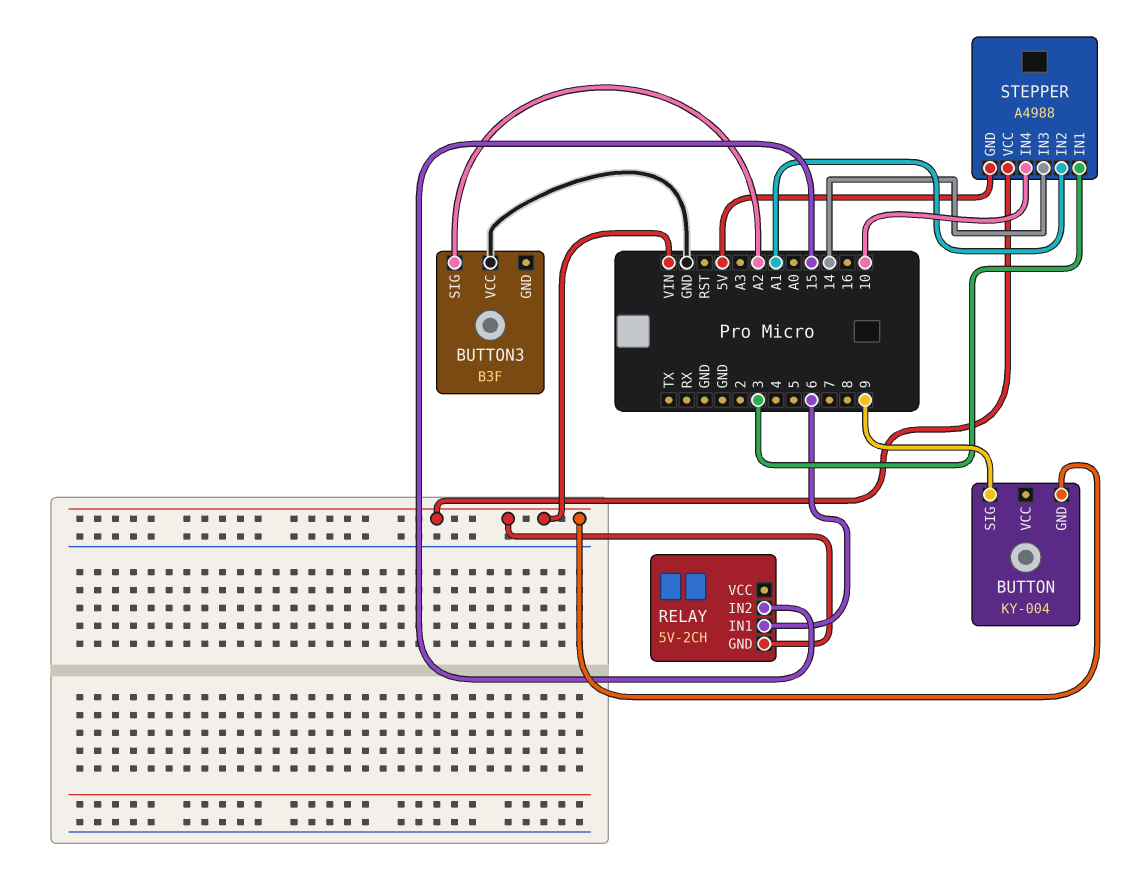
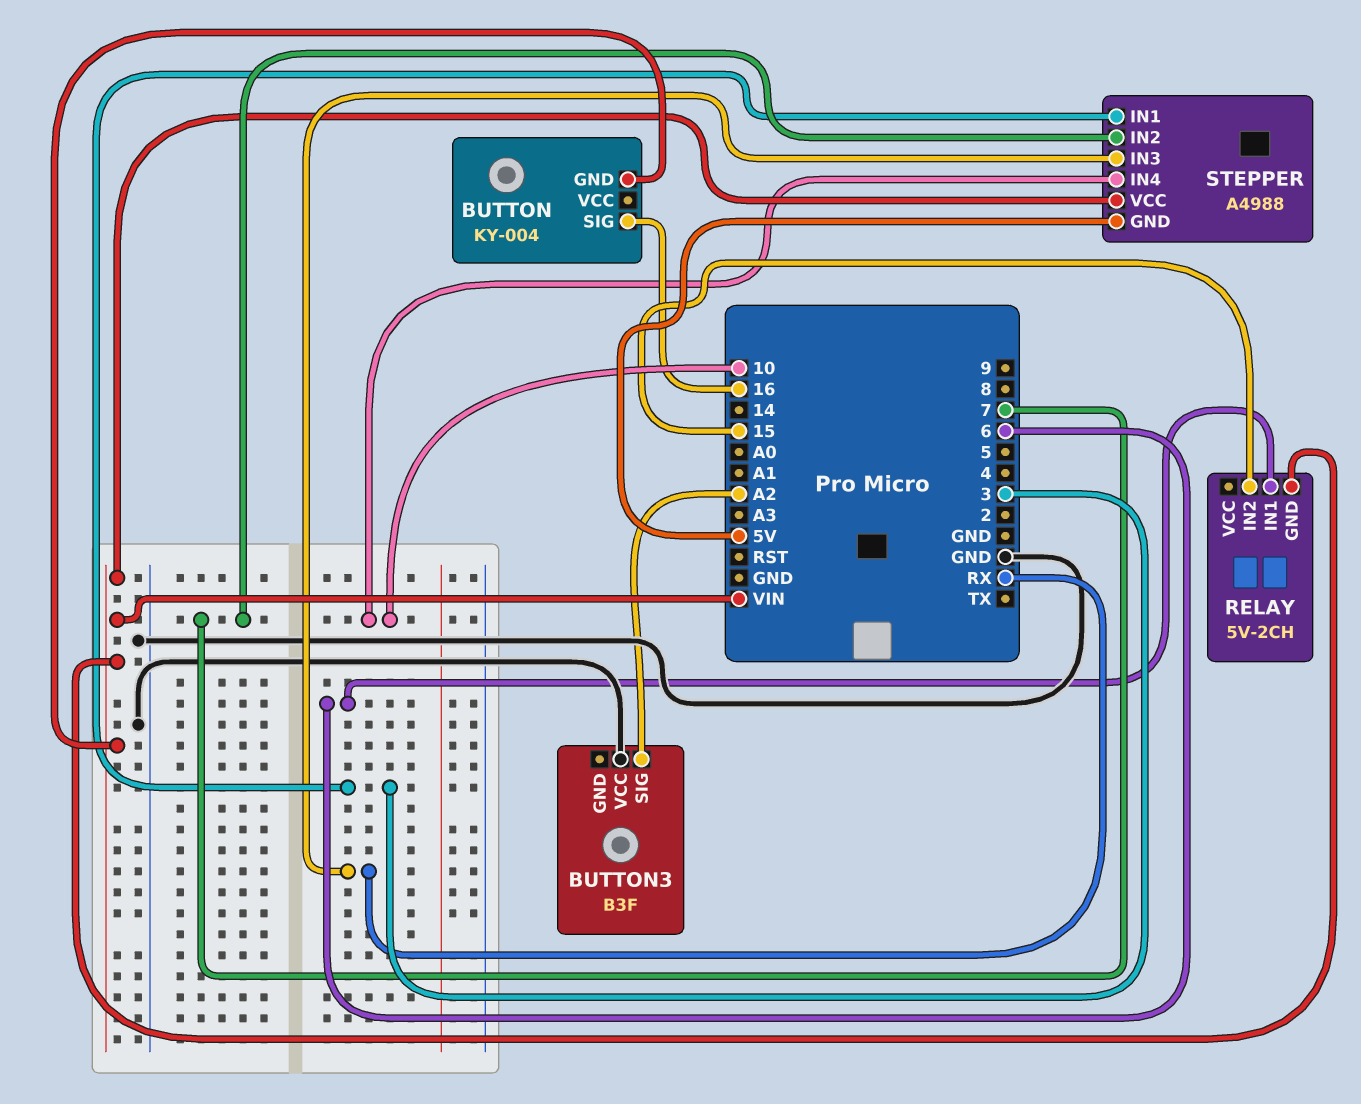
BUTTON pin SIG: 9 -> 16
STEPPER pin IN2: A1 -> 7
STEPPER pin IN3: 14 -> RX

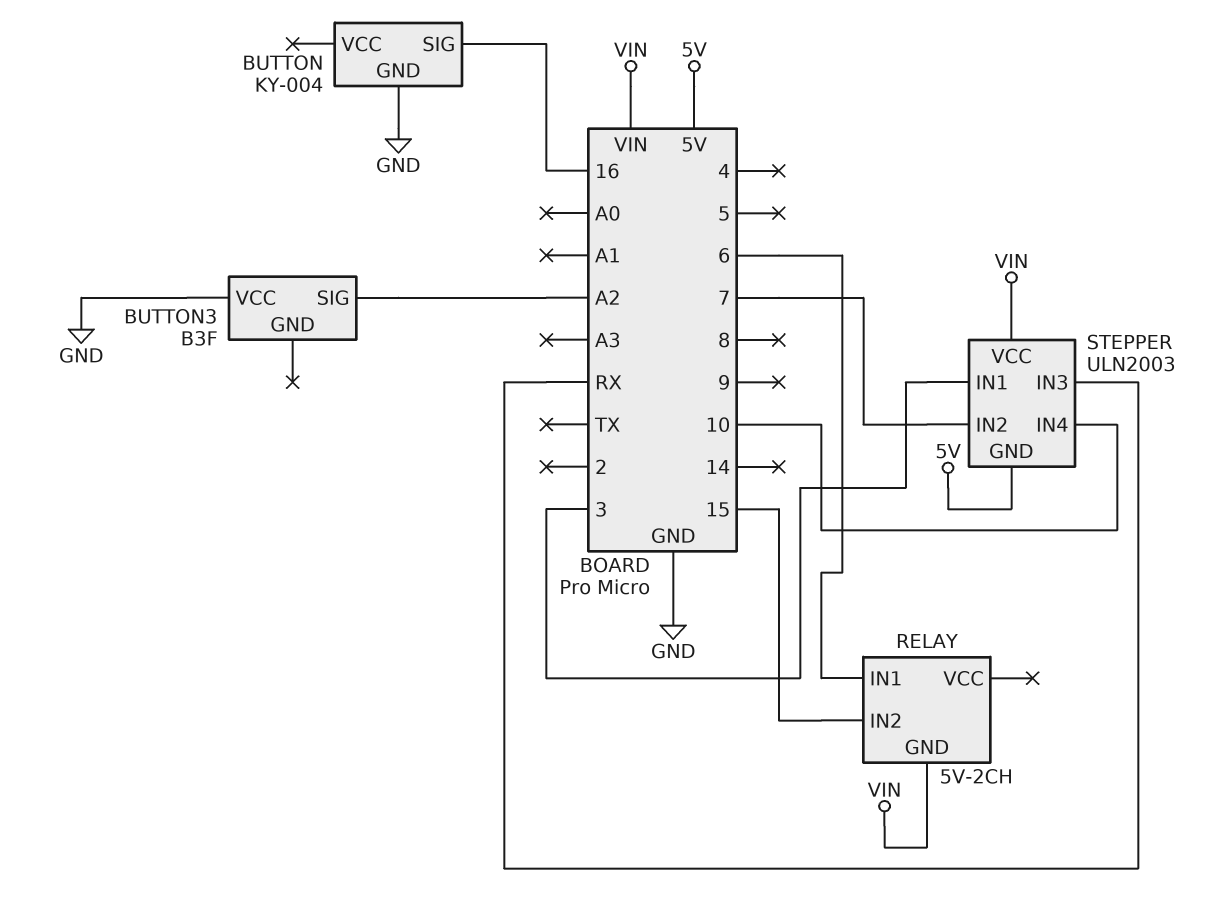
BUTTON pin GND: VIN -> GND
STEPPER: A4988 -> ULN2003

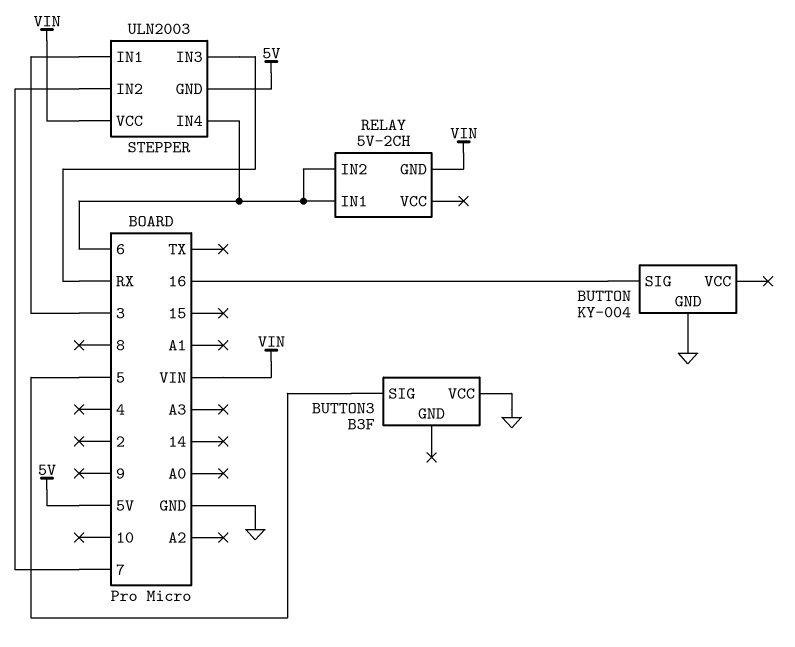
BUTTON3 pin SIG: A2 -> 5
RELAY pin IN2: 15 -> 6
STEPPER pin IN4: 10 -> 6

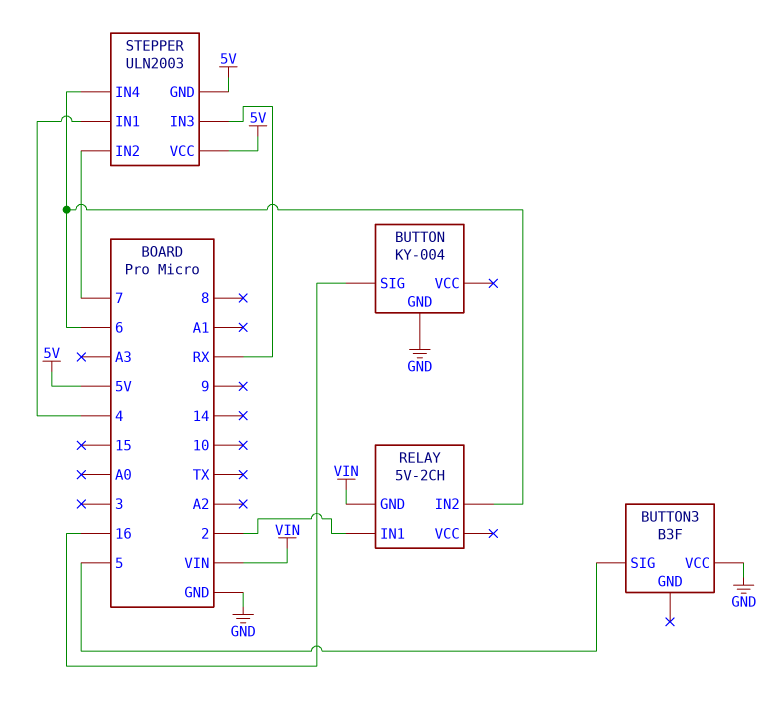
RELAY pin IN1: 6 -> 2
STEPPER pin IN1: 3 -> 4
STEPPER pin VCC: VIN -> 5V

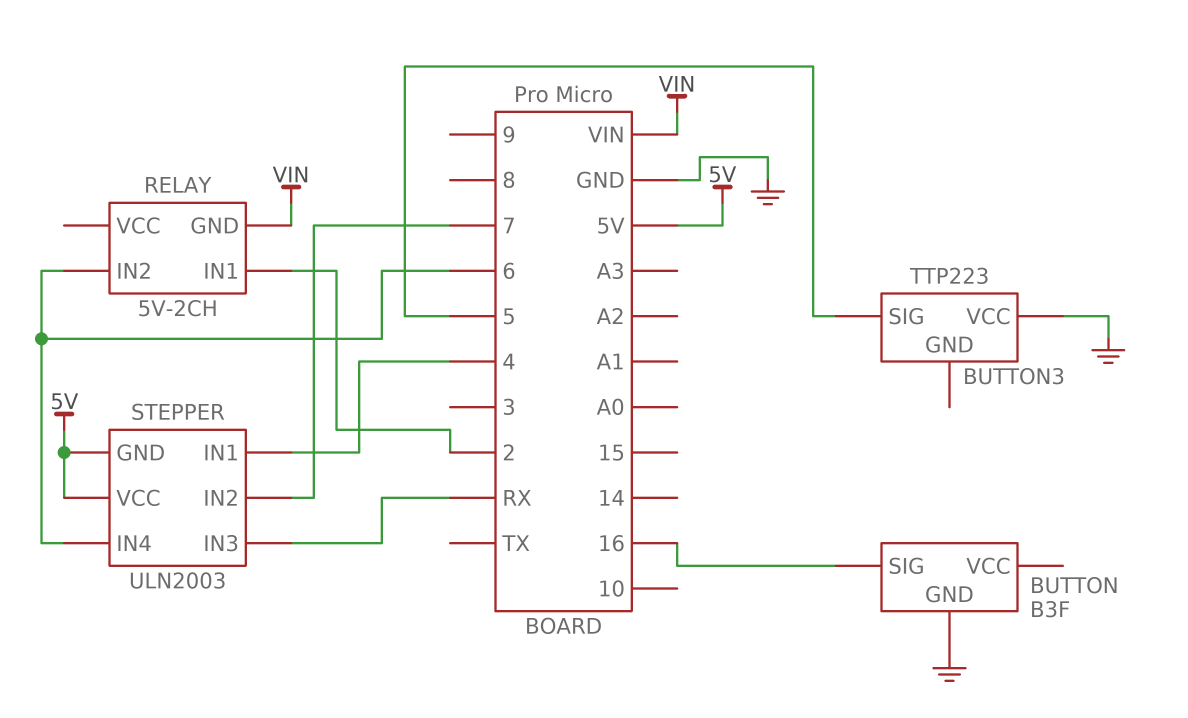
BUTTON: KY-004 -> B3F
BUTTON3: B3F -> TTP223

